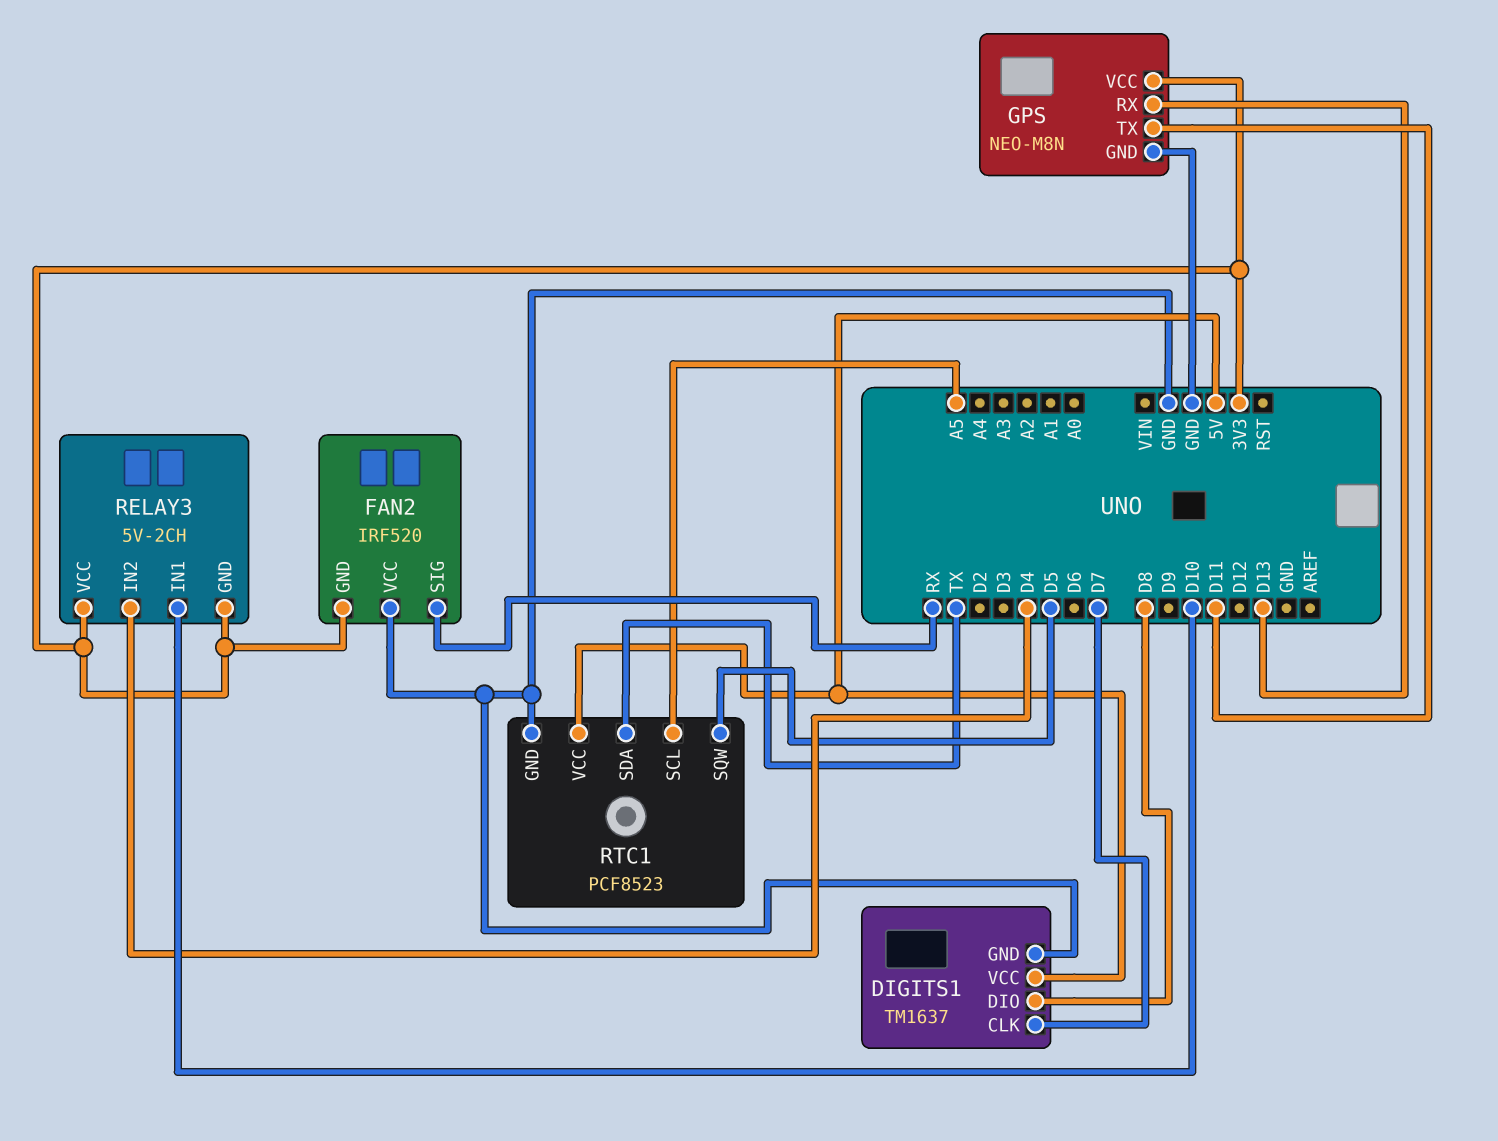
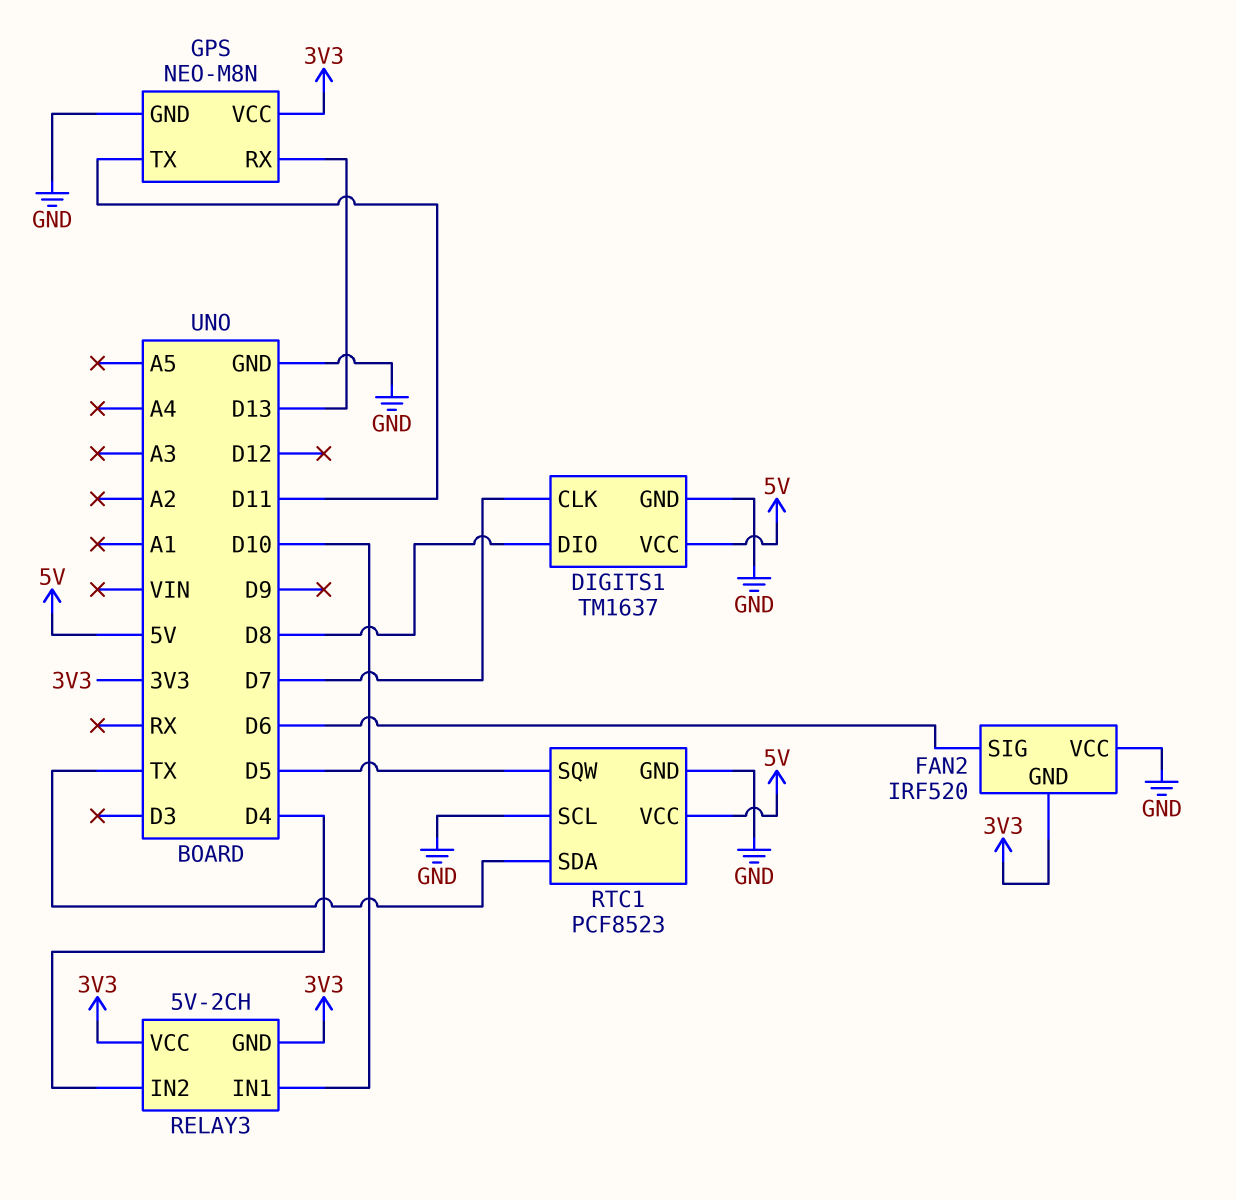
FAN2 pin SIG: RX -> D6
RTC1 pin SCL: A5 -> GND

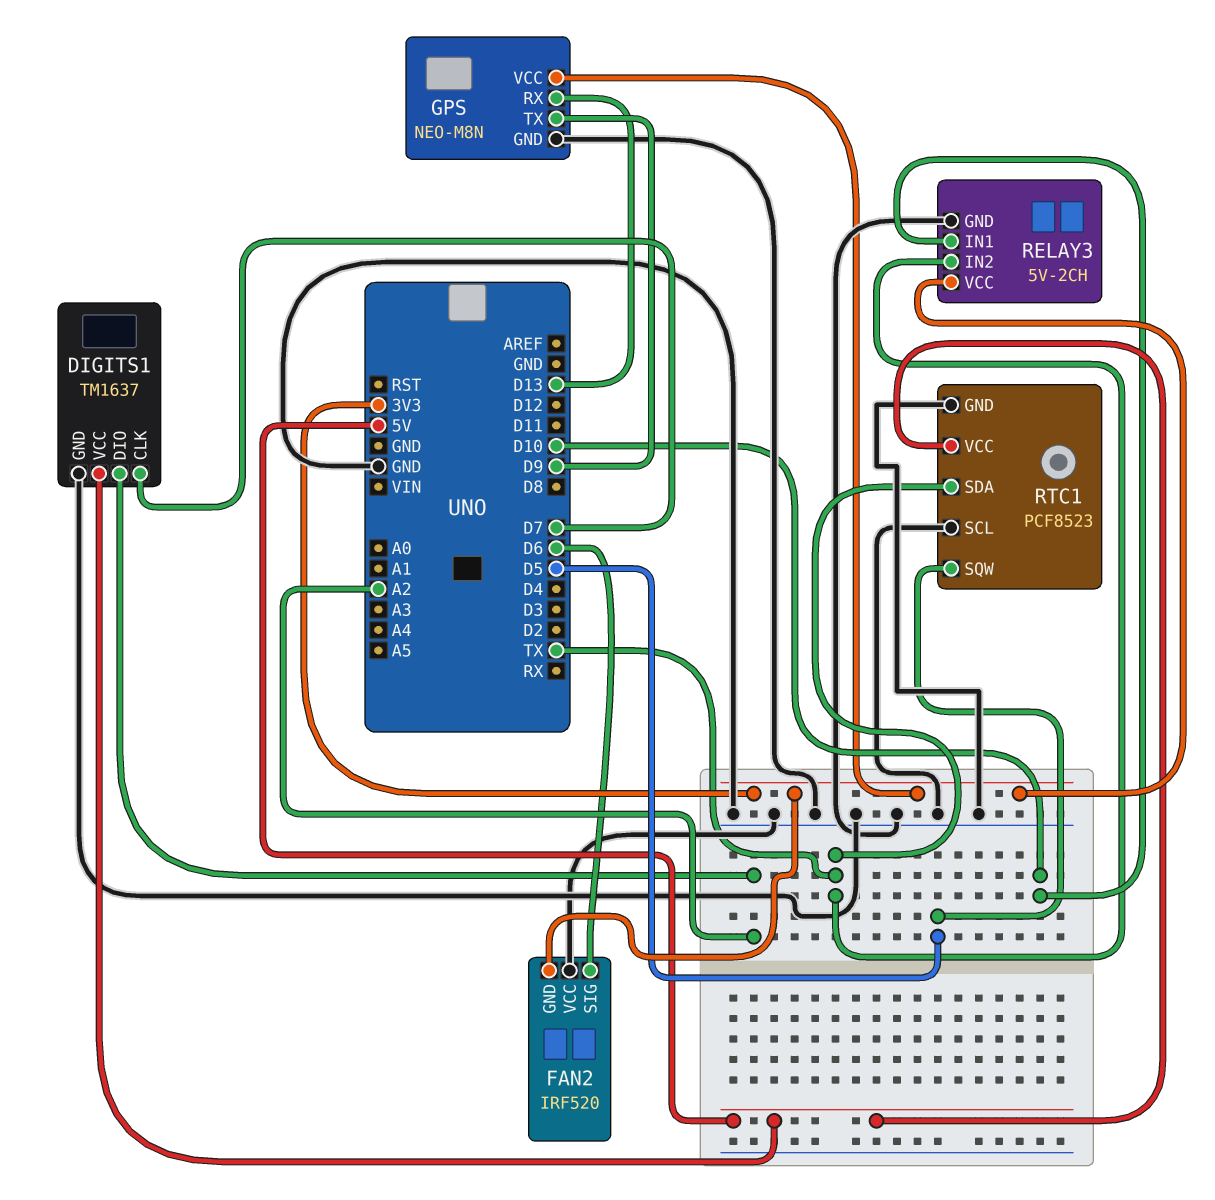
DIGITS1 pin DIO: D8 -> A2
GPS pin TX: D11 -> D9
RELAY3 pin GND: 3V3 -> GND
RELAY3 pin IN2: D4 -> TX

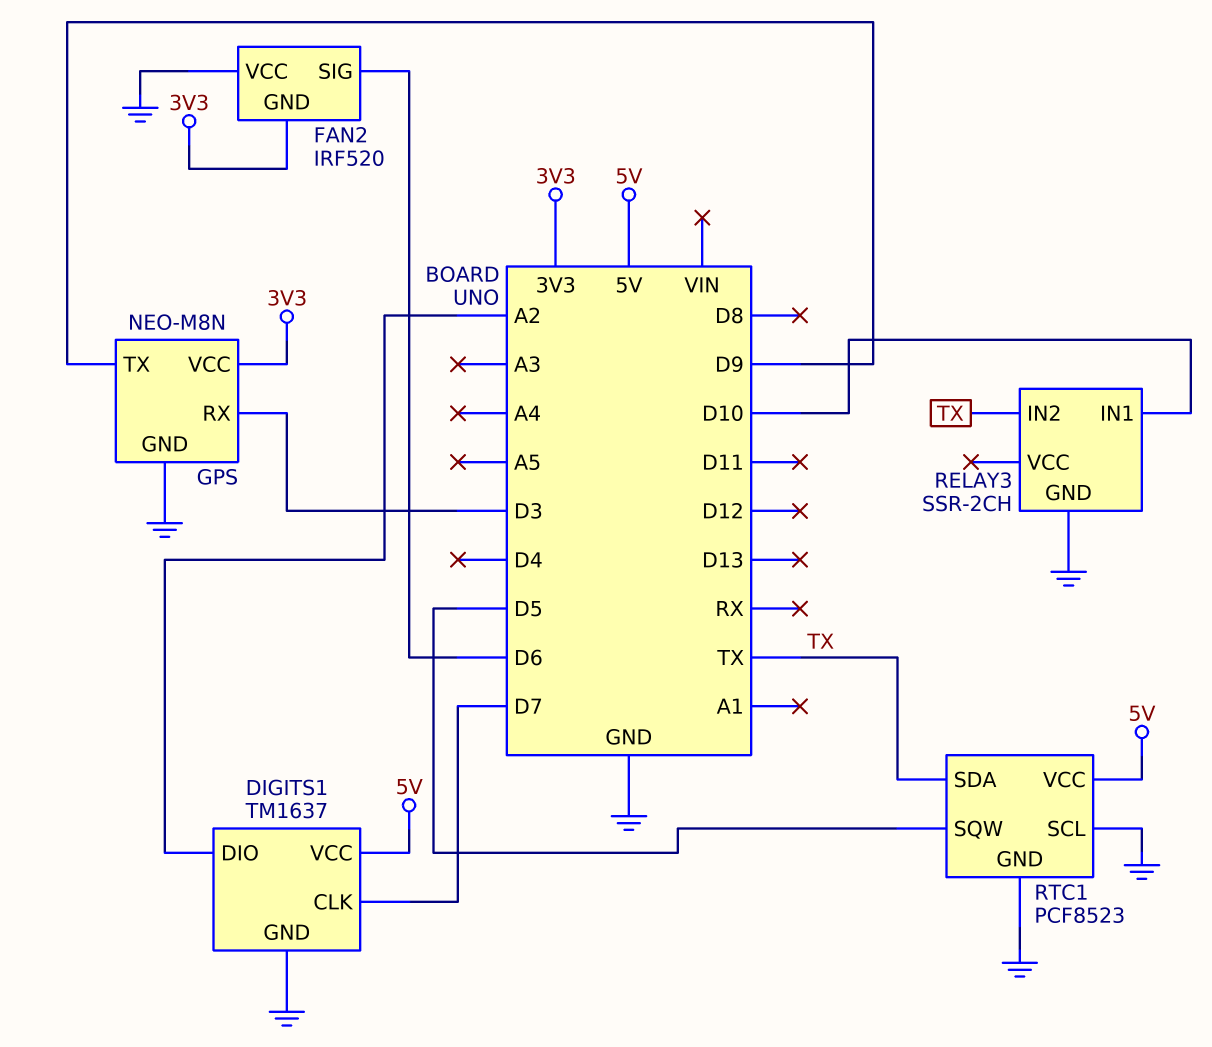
GPS pin RX: D13 -> D3
RELAY3: 5V-2CH -> SSR-2CH
RELAY3 pin VCC: 3V3 -> none

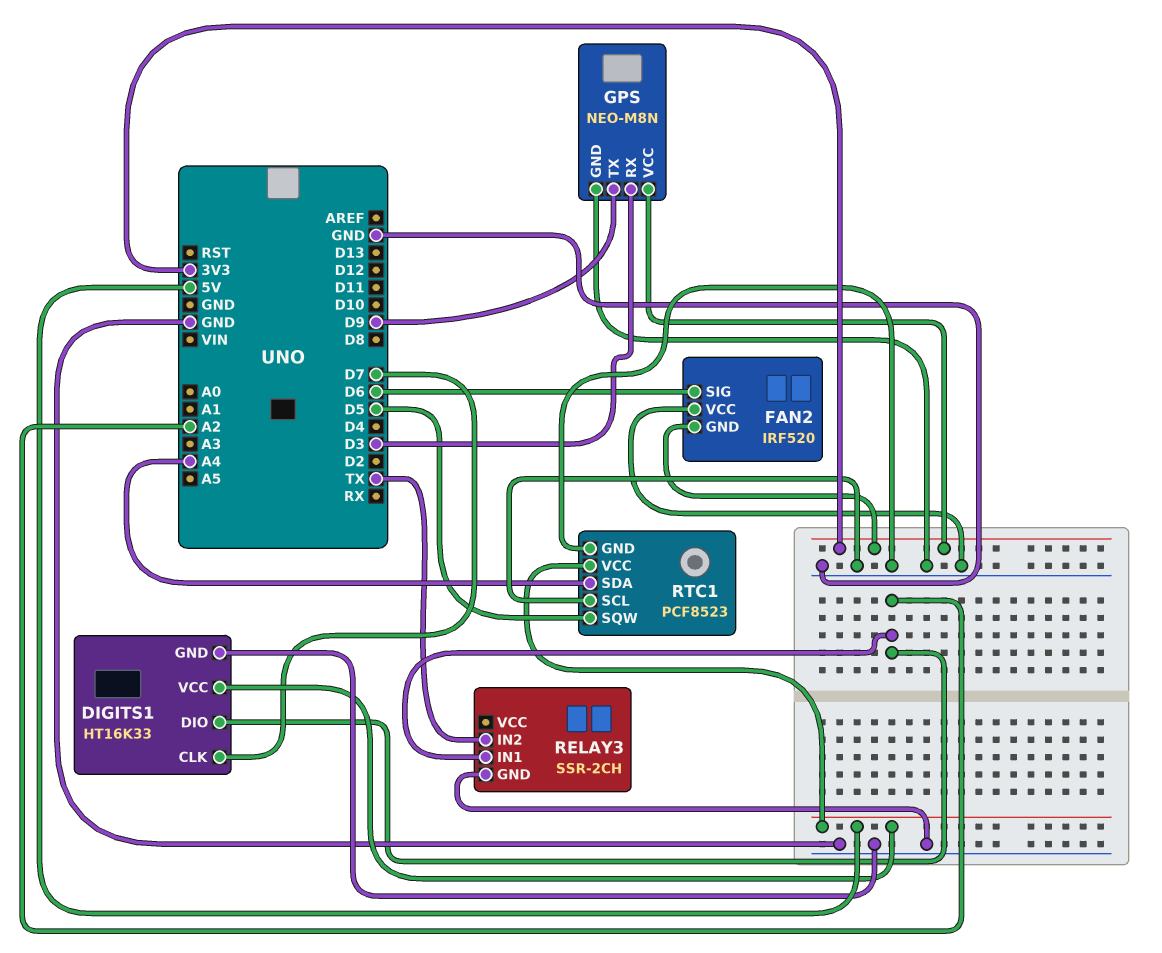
DIGITS1: TM1637 -> HT16K33
RELAY3 pin IN1: D10 -> A2
RTC1 pin SDA: TX -> A4

